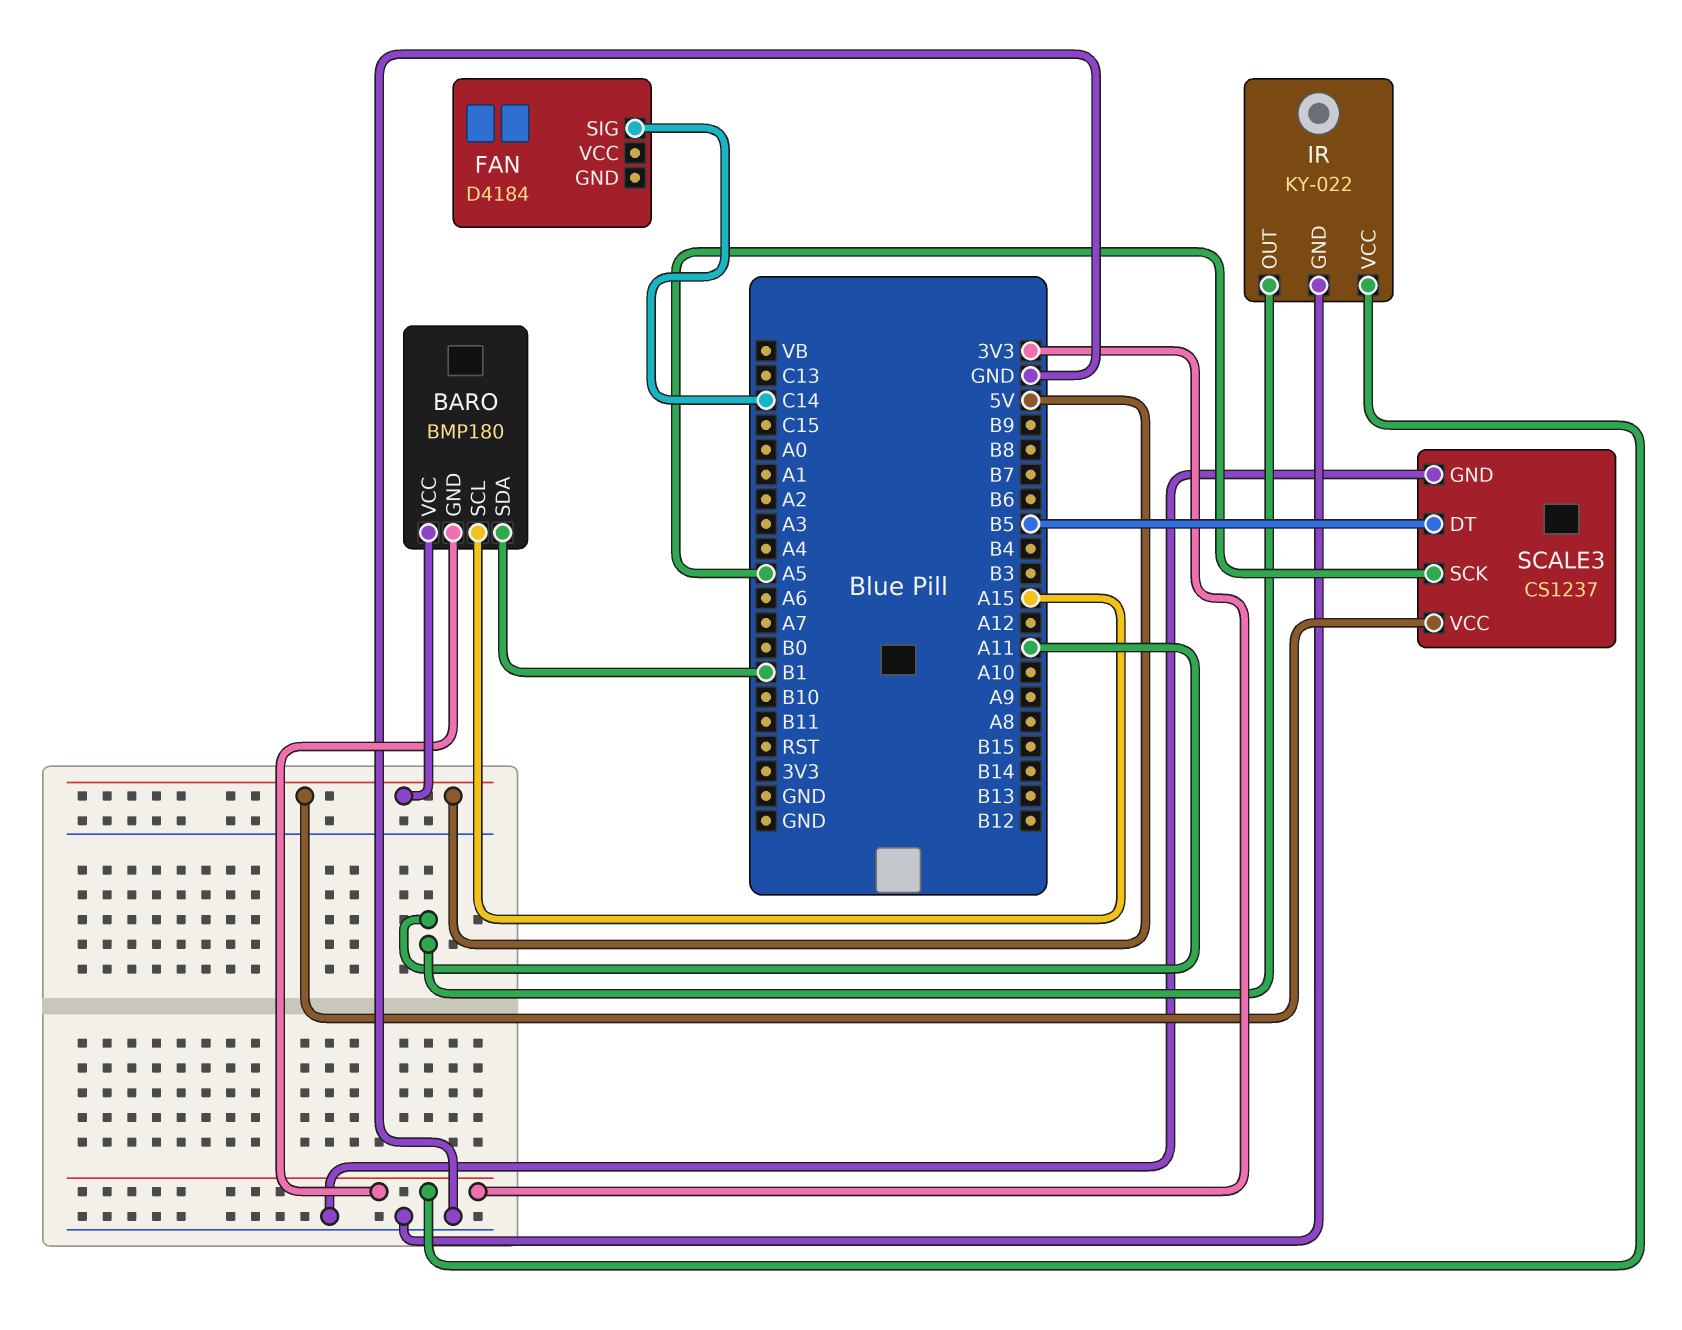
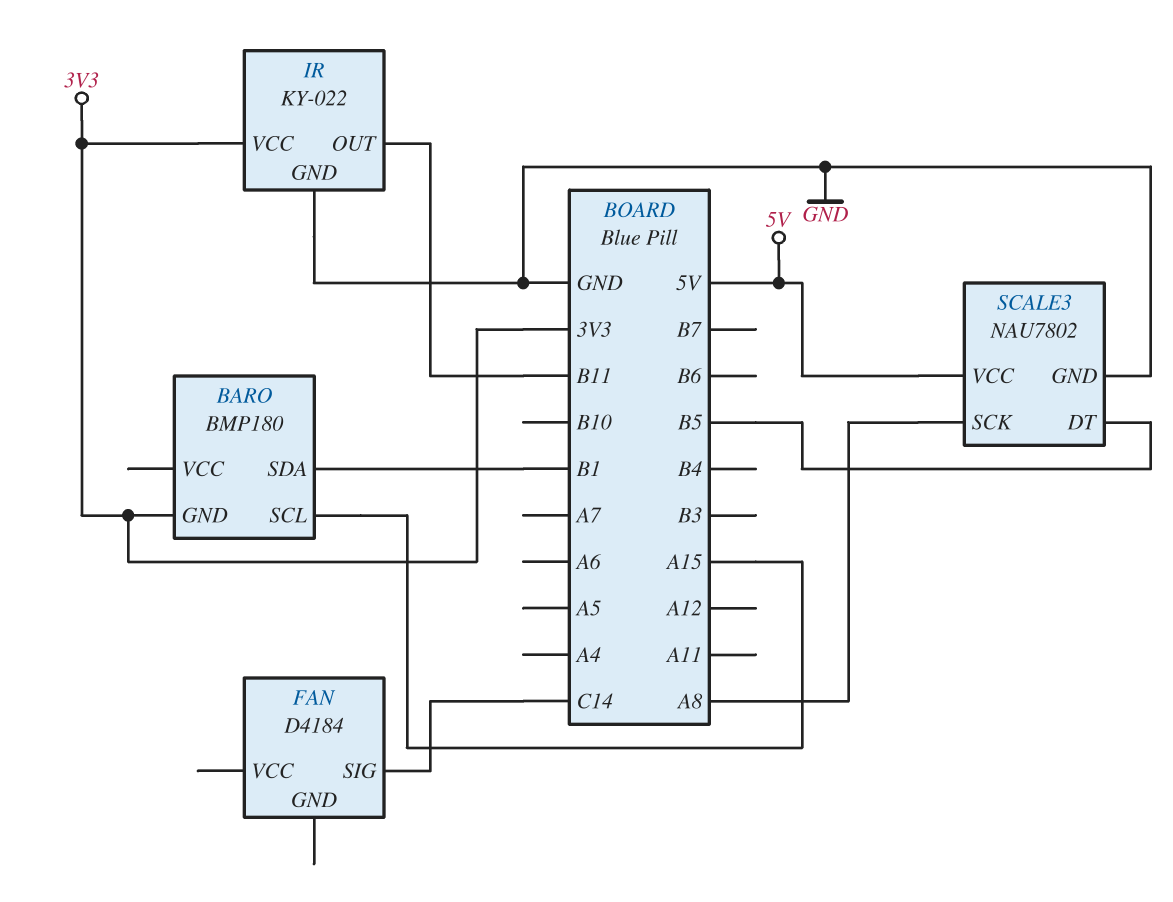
BARO pin VCC: 5V -> none
IR pin OUT: A11 -> B11
SCALE3: CS1237 -> NAU7802
SCALE3 pin SCK: A5 -> A8

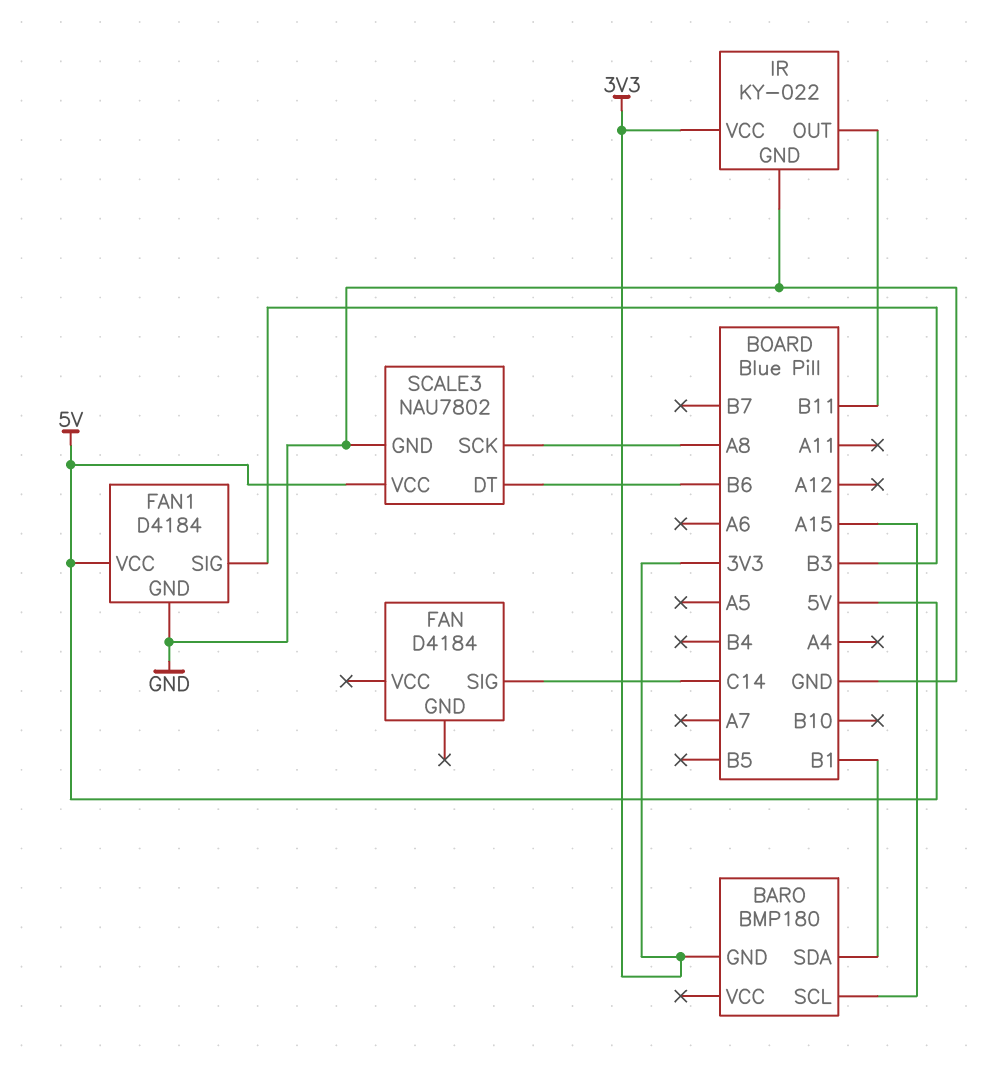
FAN1: none -> D4184
FAN1 pin GND: none -> GND
FAN1 pin SIG: none -> B3
FAN1 pin VCC: none -> 5V
SCALE3 pin DT: B5 -> B6

